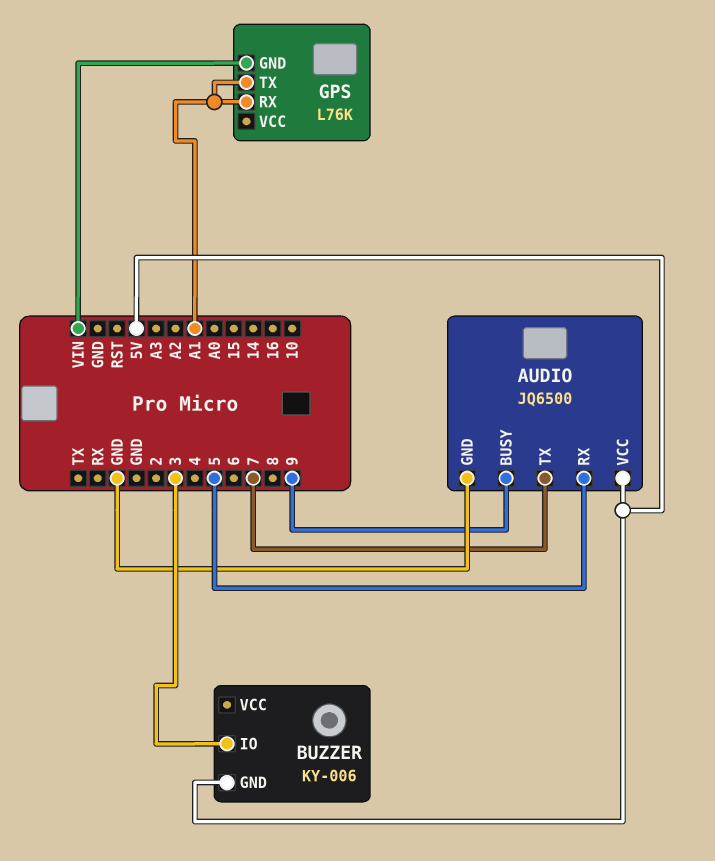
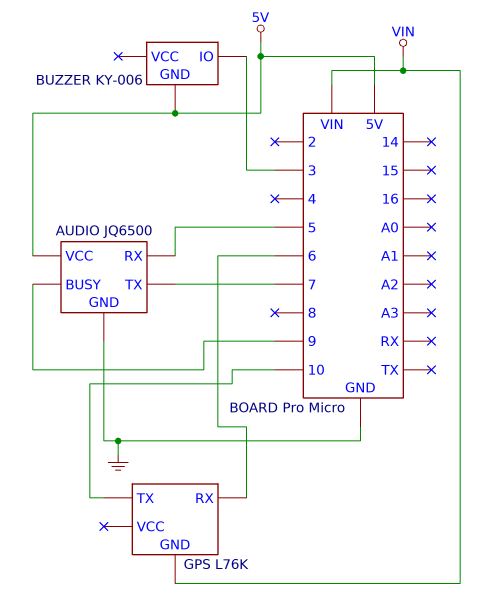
GPS pin RX: A1 -> 6
GPS pin TX: A1 -> 10

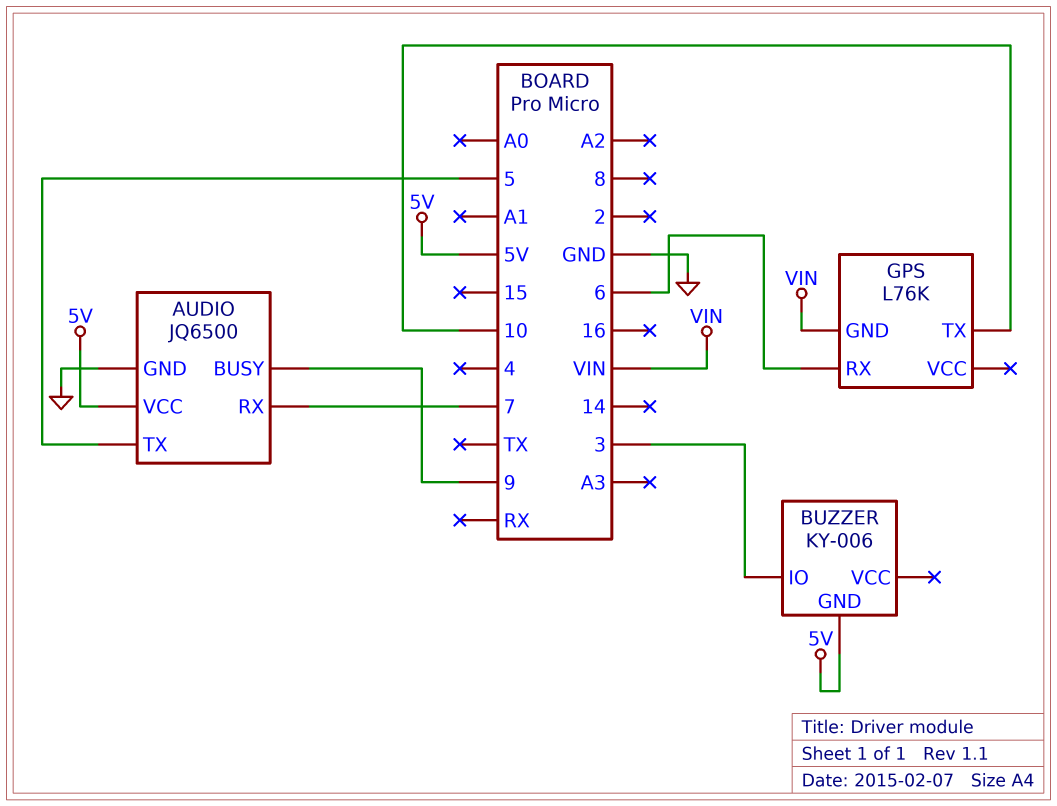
AUDIO pin RX: 5 -> 7
AUDIO pin TX: 7 -> 5

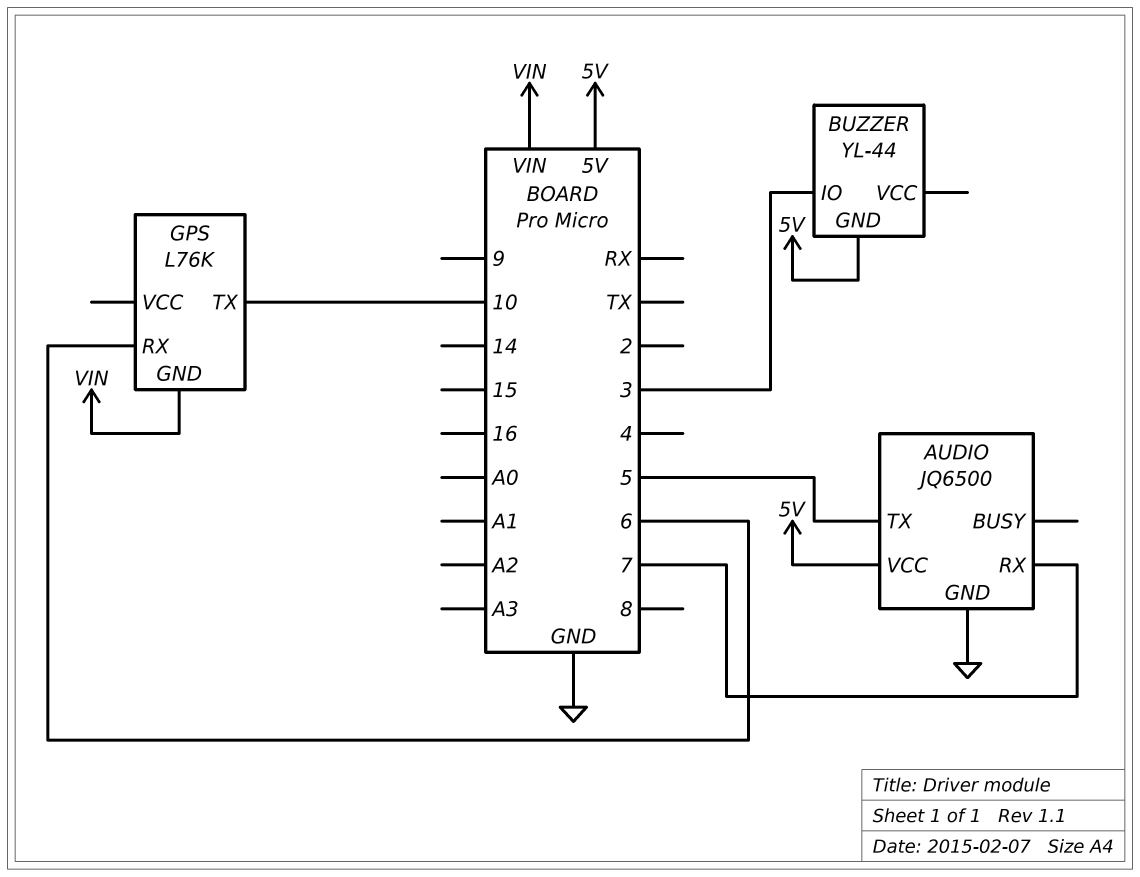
AUDIO pin BUSY: 9 -> none
BUZZER: KY-006 -> YL-44

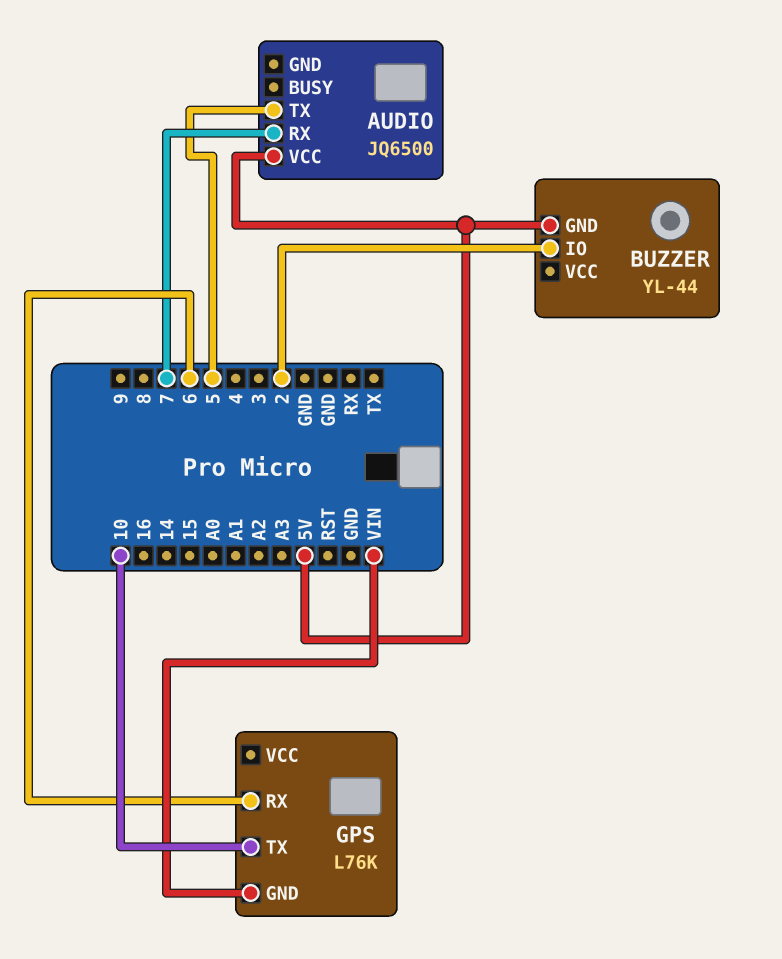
AUDIO pin GND: GND -> none
BUZZER pin IO: 3 -> 2

